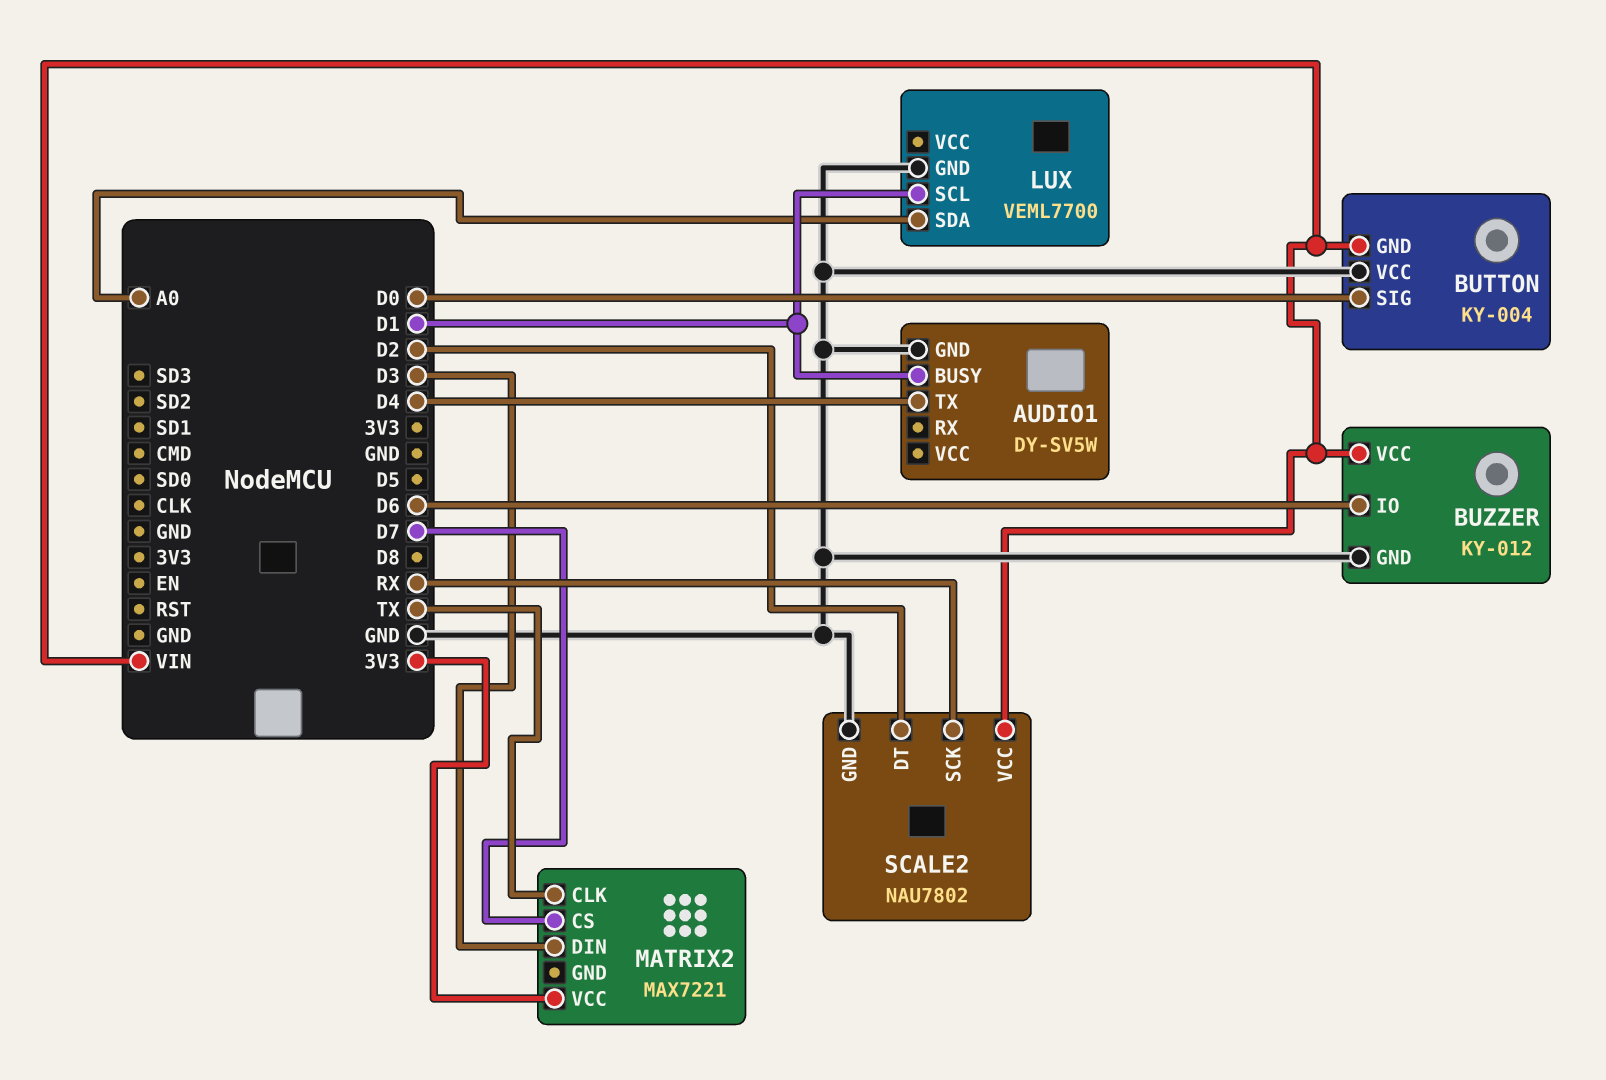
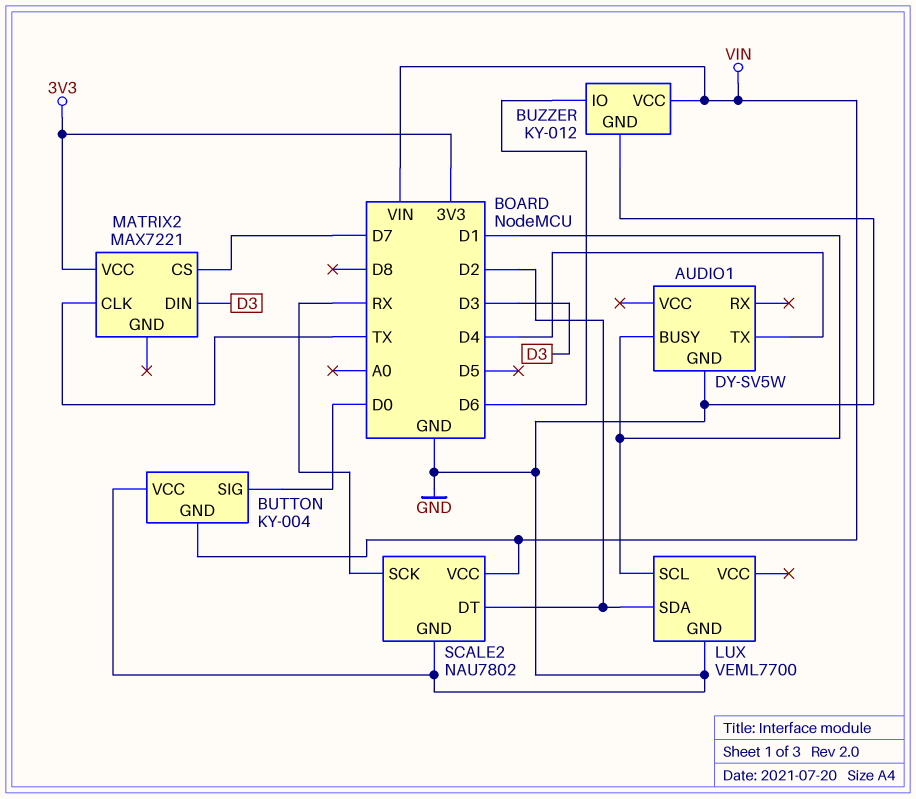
LUX pin SDA: A0 -> D2

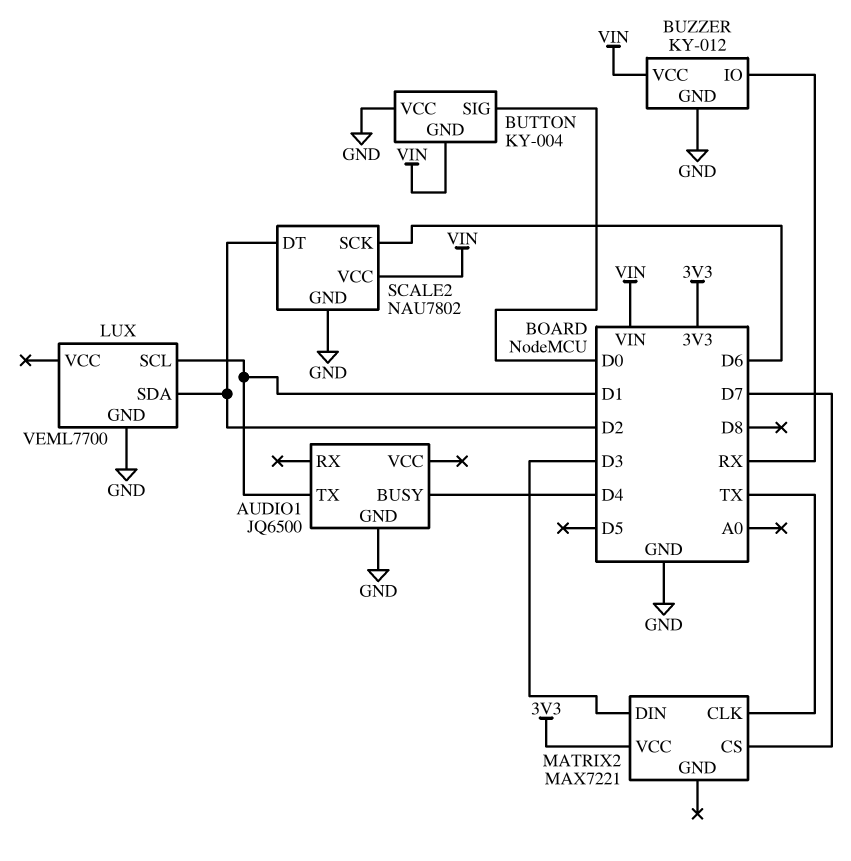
AUDIO1: DY-SV5W -> JQ6500
AUDIO1 pin BUSY: D1 -> D4
AUDIO1 pin TX: D4 -> D1
BUZZER pin IO: D6 -> RX
SCALE2 pin SCK: RX -> D6

